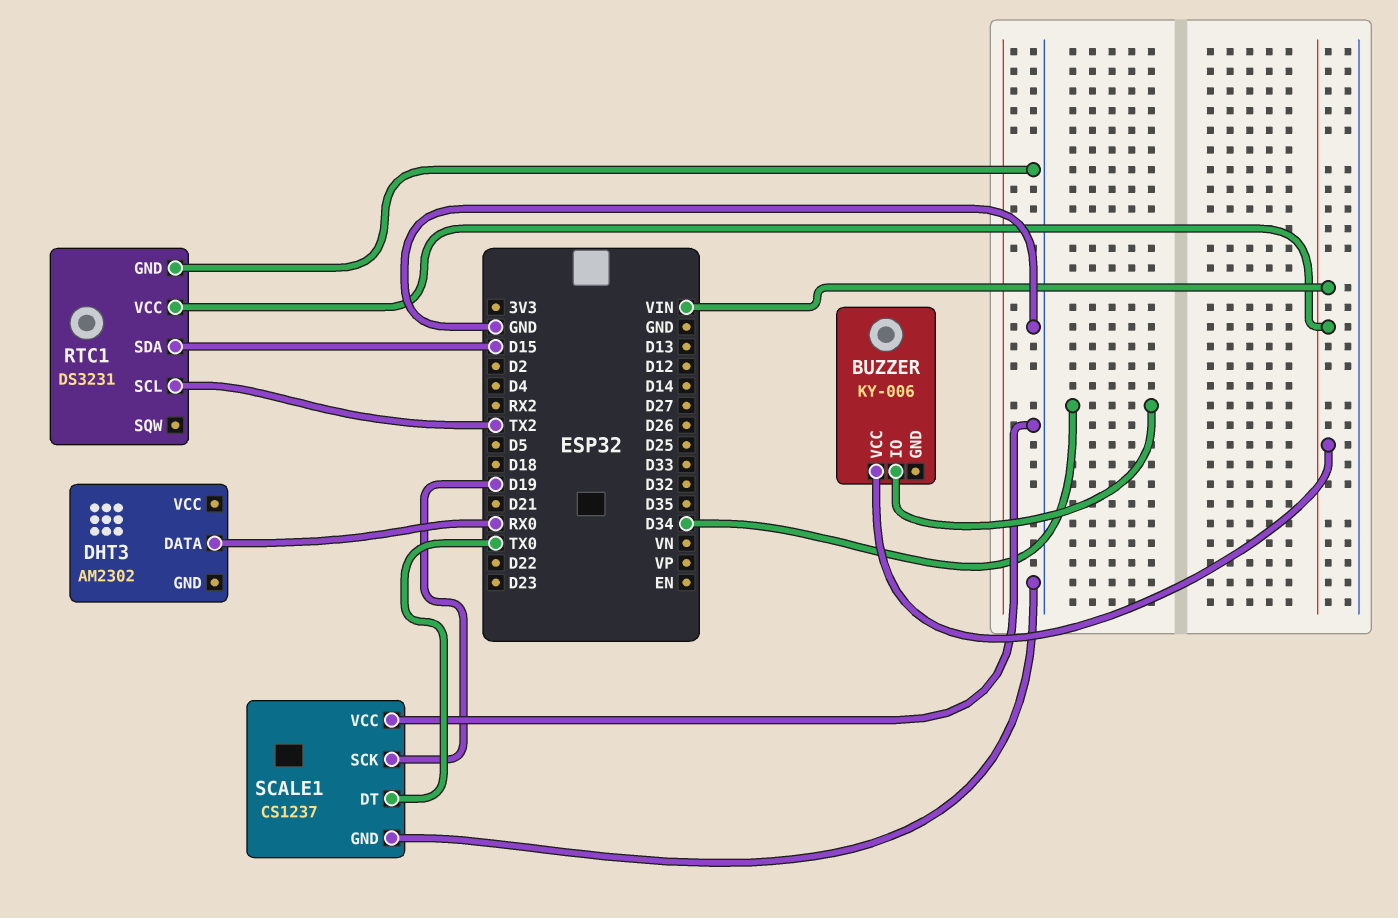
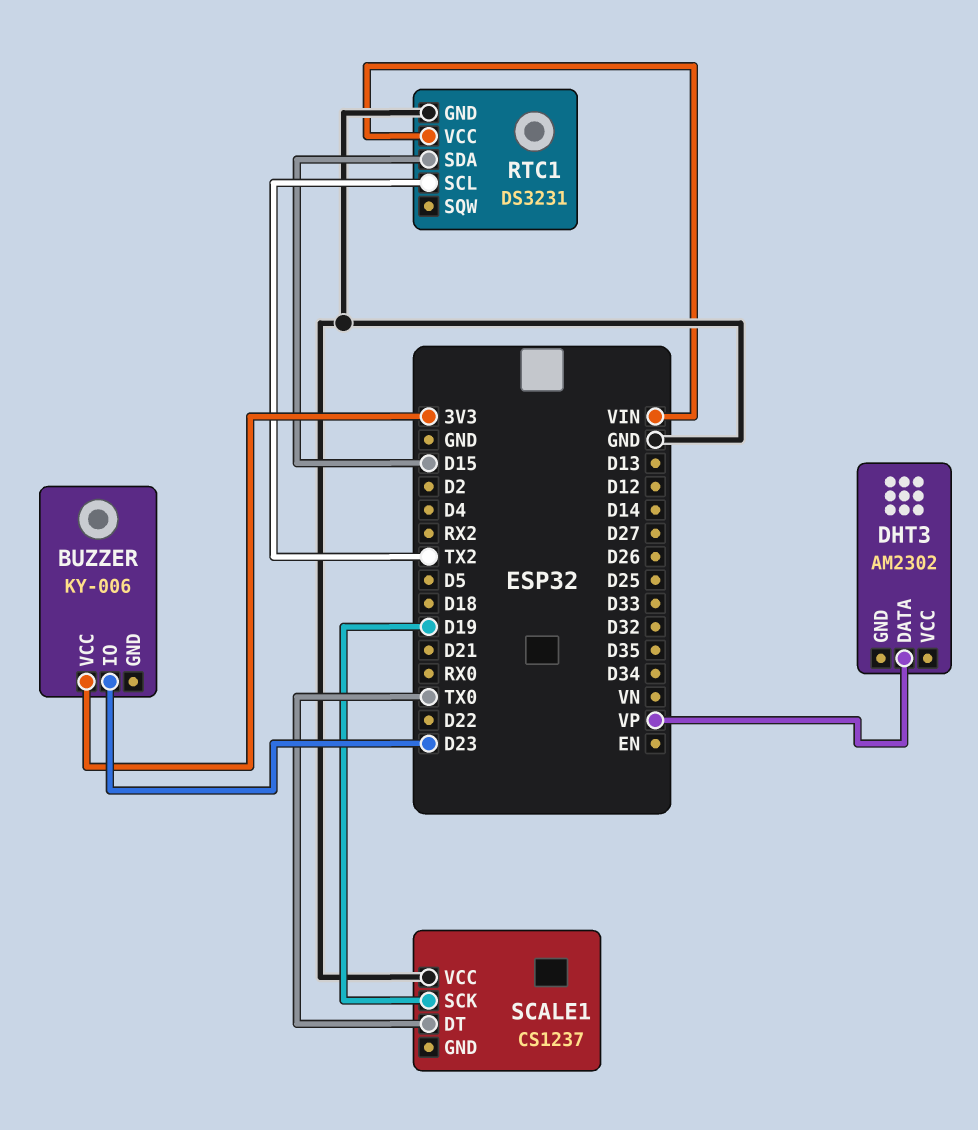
BUZZER pin IO: D34 -> D23
BUZZER pin VCC: VIN -> 3V3
DHT3 pin DATA: RX0 -> VP
SCALE1 pin GND: GND -> none

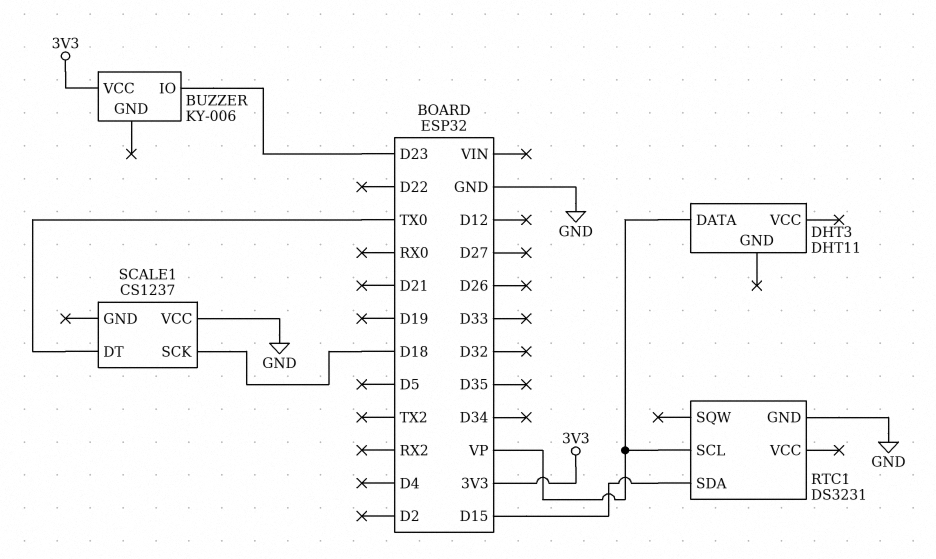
DHT3: AM2302 -> DHT11
RTC1 pin SCL: TX2 -> VP
RTC1 pin VCC: VIN -> none
SCALE1 pin SCK: D19 -> D18

